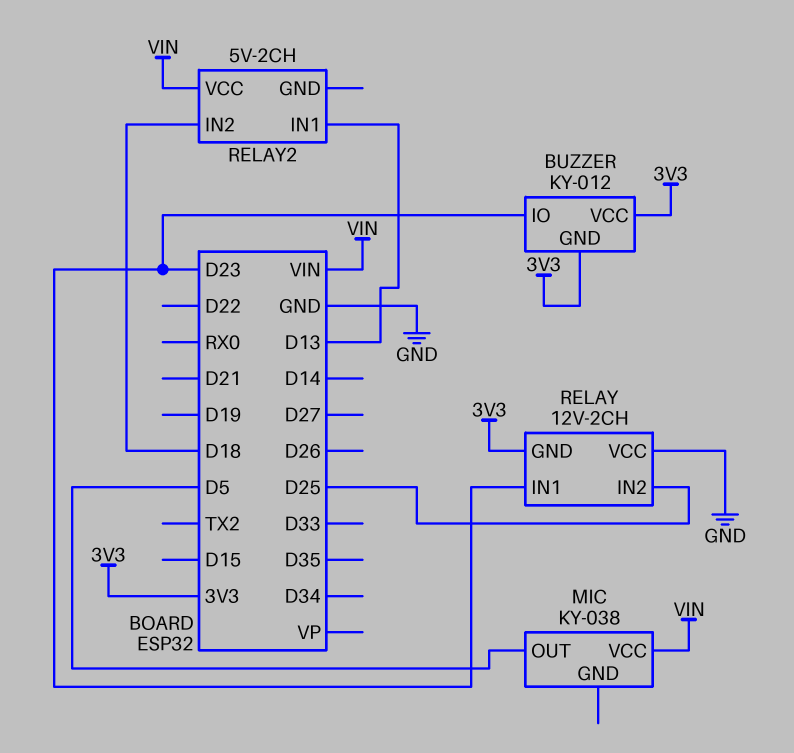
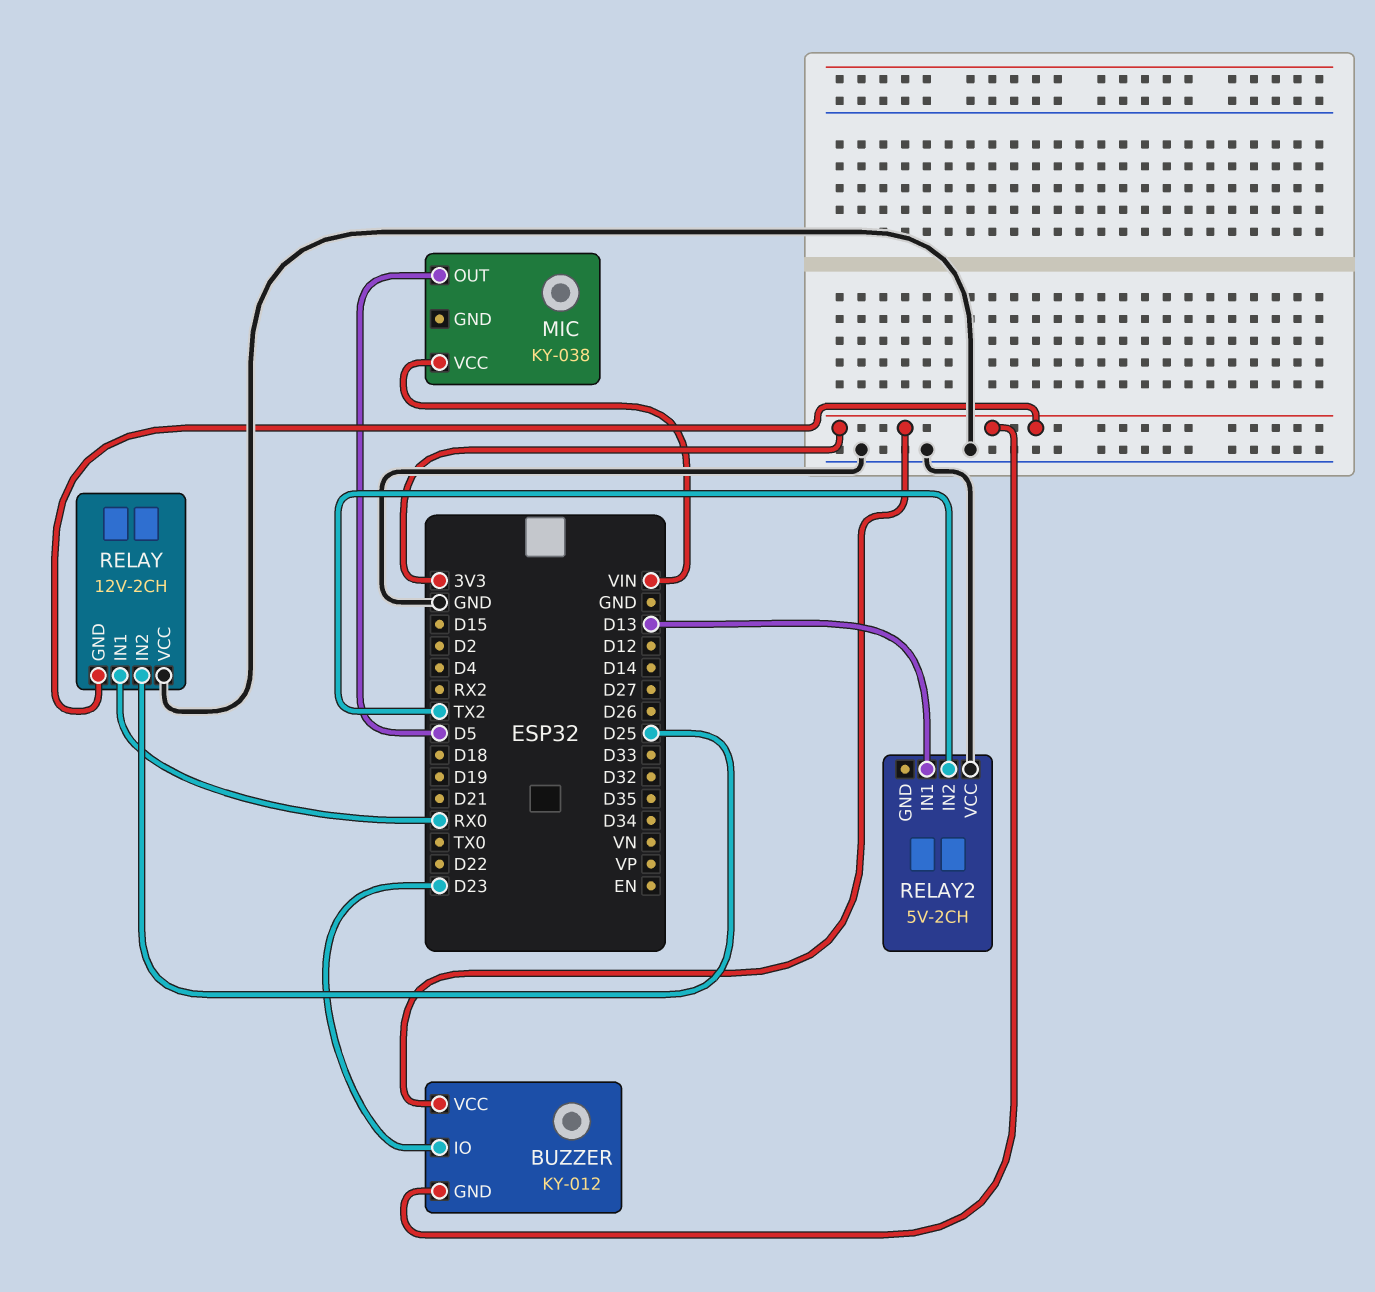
RELAY pin IN1: D23 -> RX0
RELAY2 pin IN2: D18 -> TX2
RELAY2 pin VCC: VIN -> GND

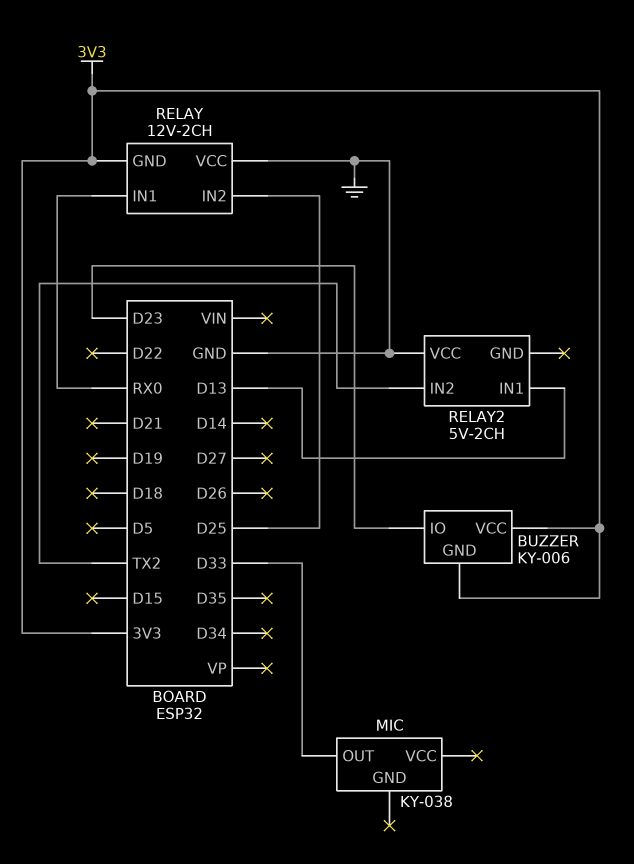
BUZZER: KY-012 -> KY-006
MIC pin OUT: D5 -> D33
MIC pin VCC: VIN -> none

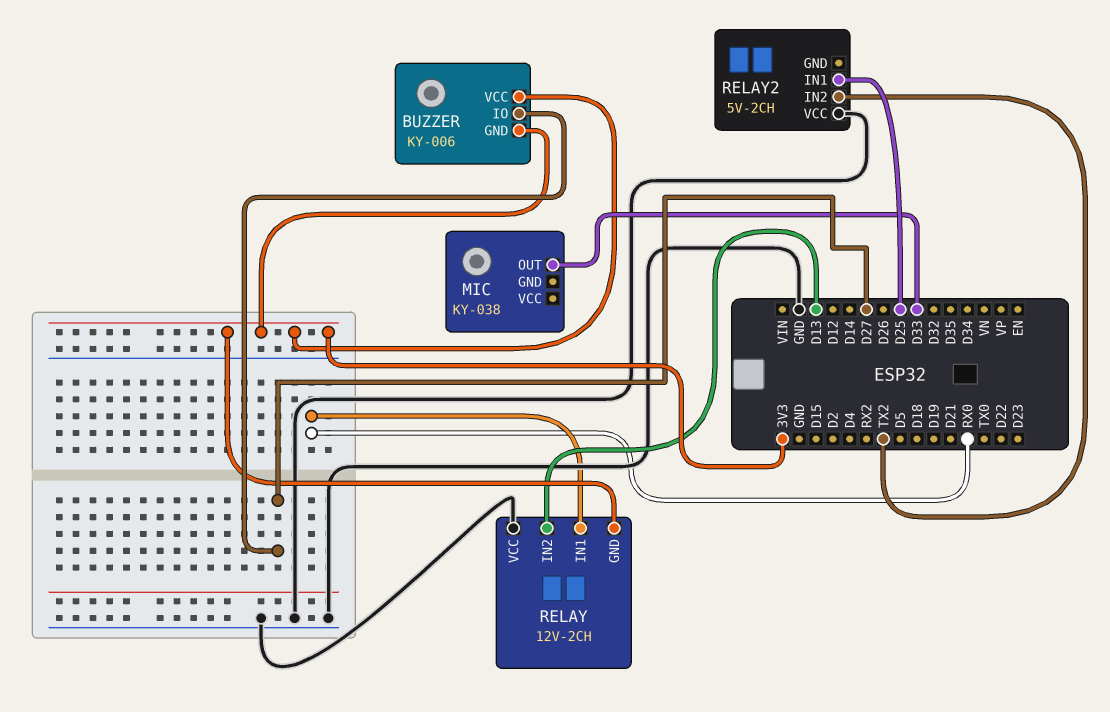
BUZZER pin IO: D23 -> D27
RELAY pin IN2: D25 -> D13
RELAY2 pin IN1: D13 -> D25

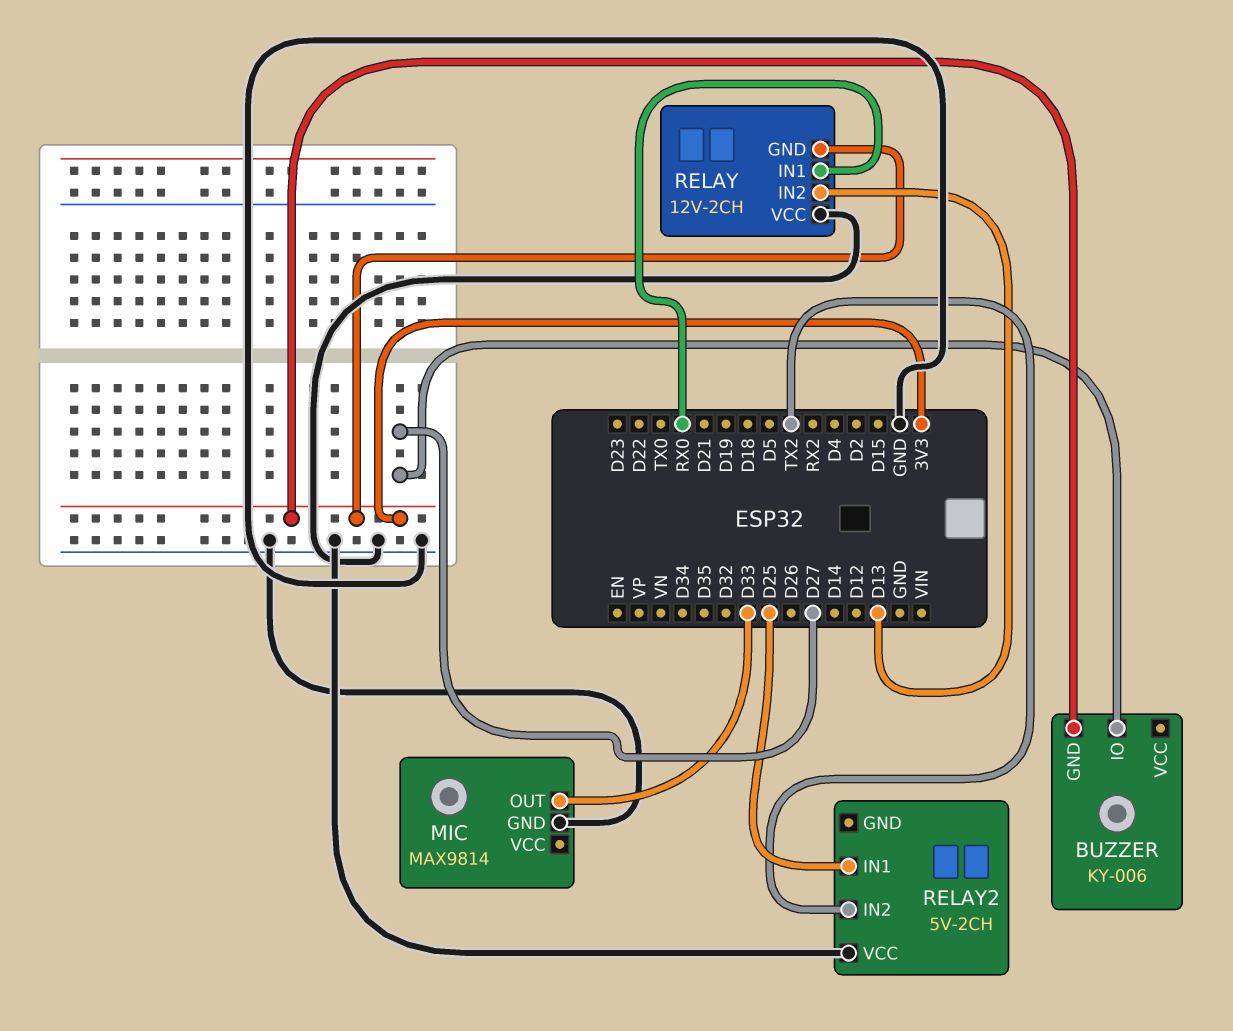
BUZZER pin VCC: 3V3 -> none
MIC: KY-038 -> MAX9814
MIC pin GND: none -> GND

